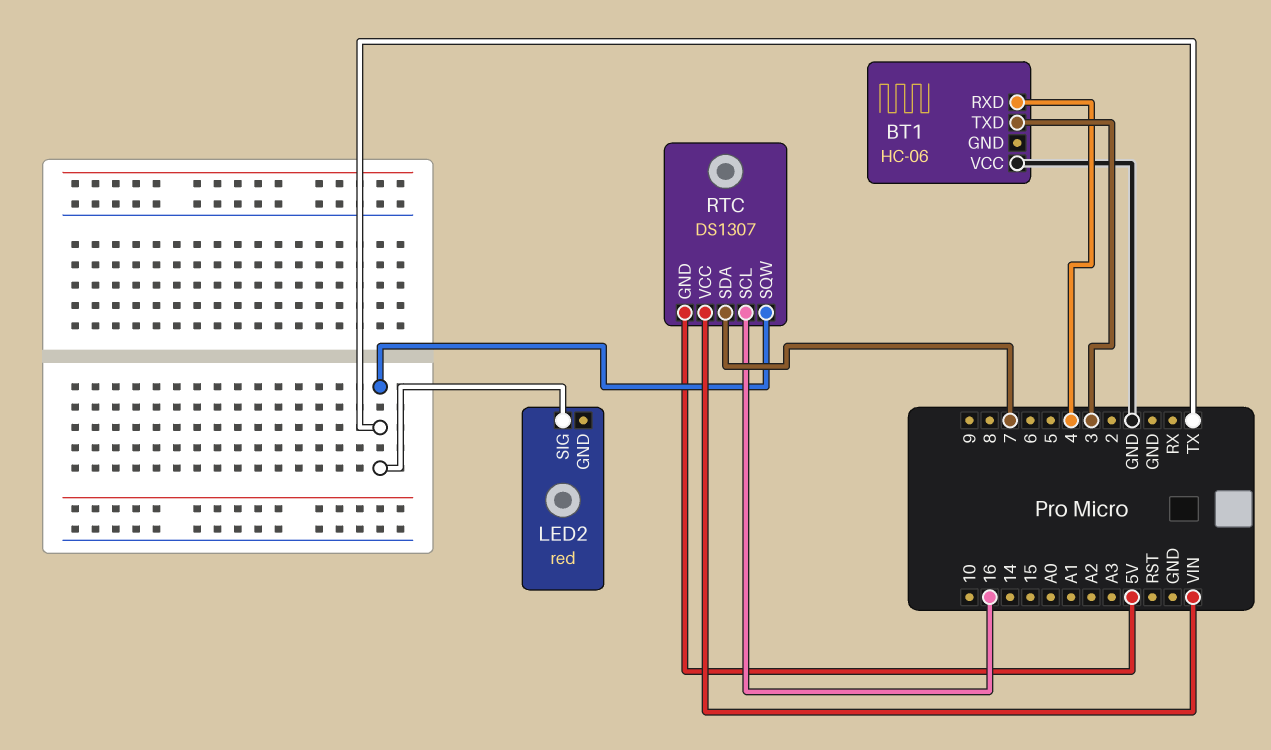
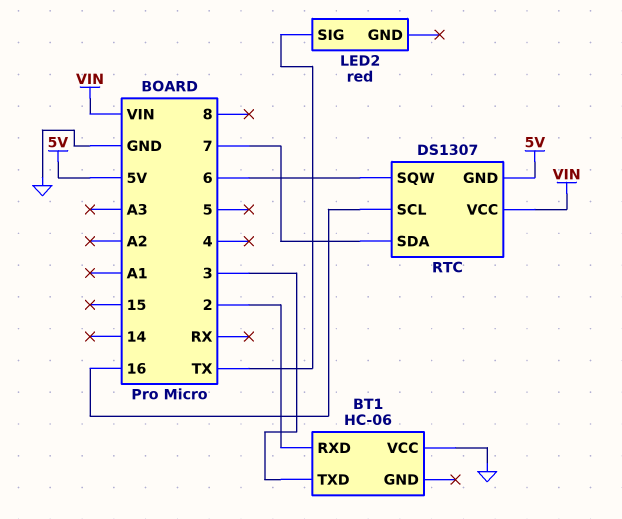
BT1 pin RXD: 4 -> 2
RTC pin SQW: TX -> 6

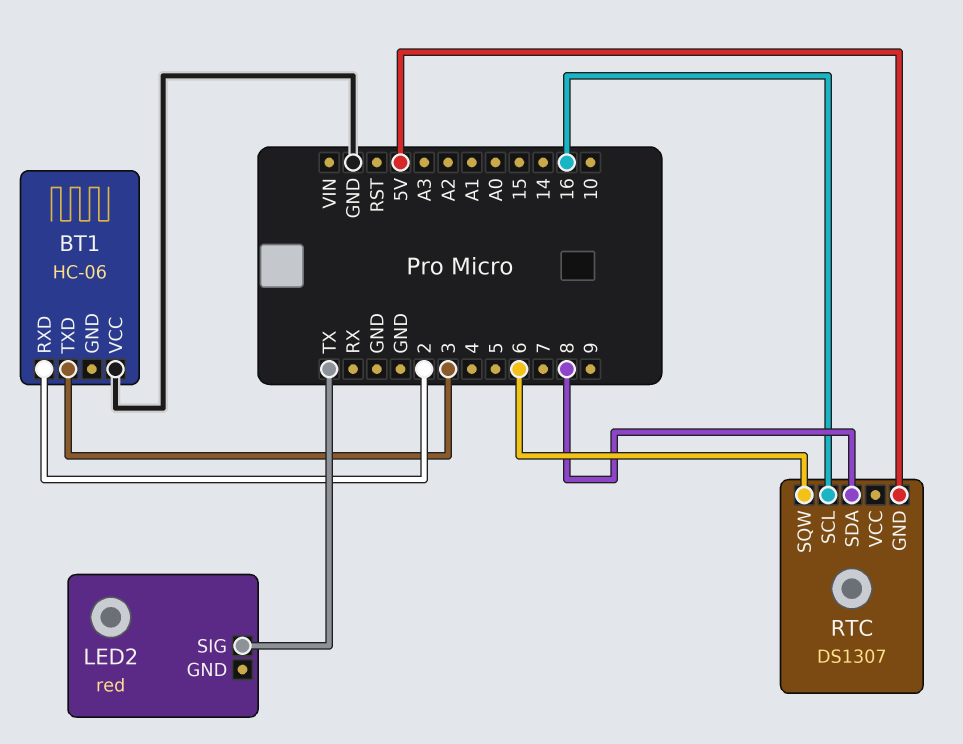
RTC pin SDA: 7 -> 8
RTC pin VCC: VIN -> none

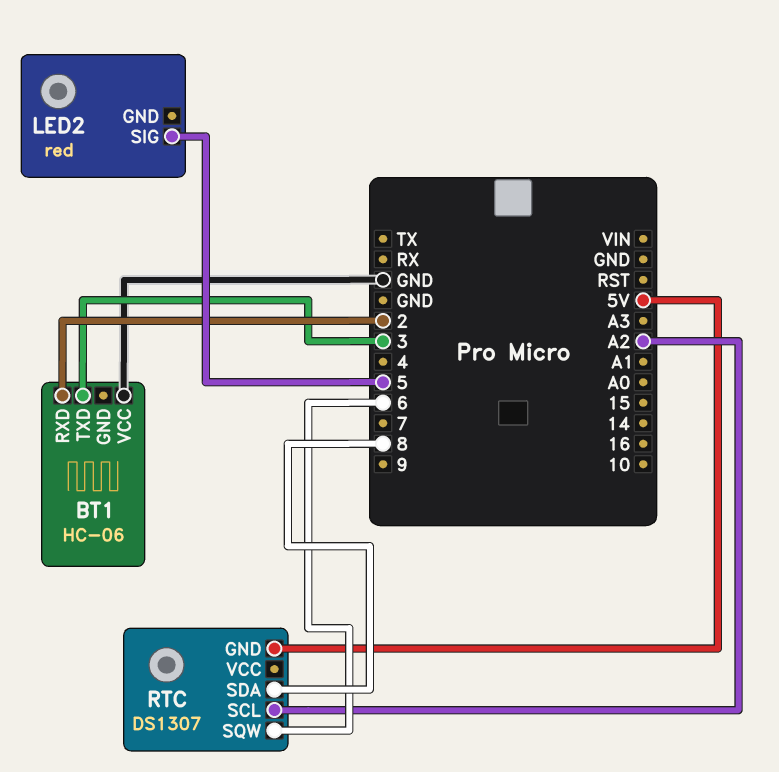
LED2 pin SIG: TX -> 5
RTC pin SCL: 16 -> A2

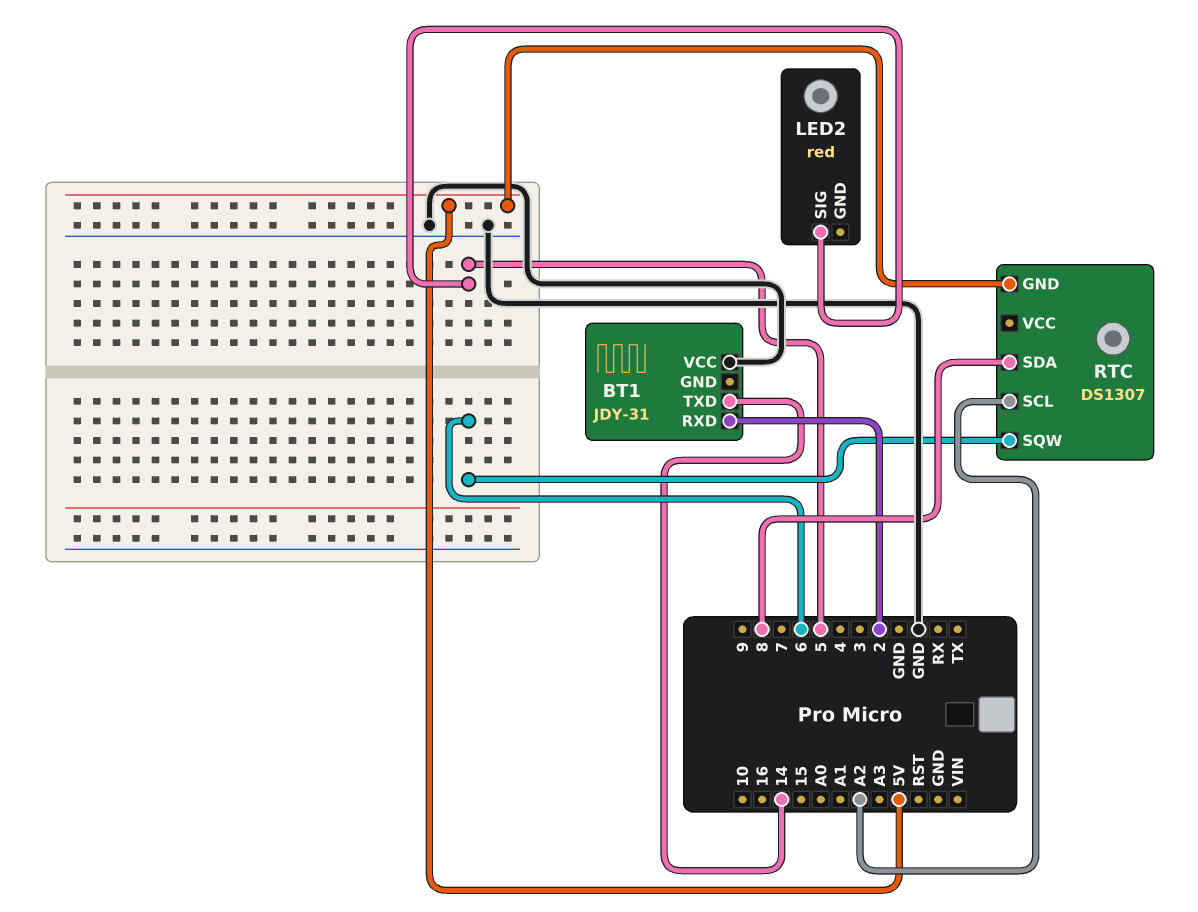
BT1: HC-06 -> JDY-31
BT1 pin TXD: 3 -> 14

